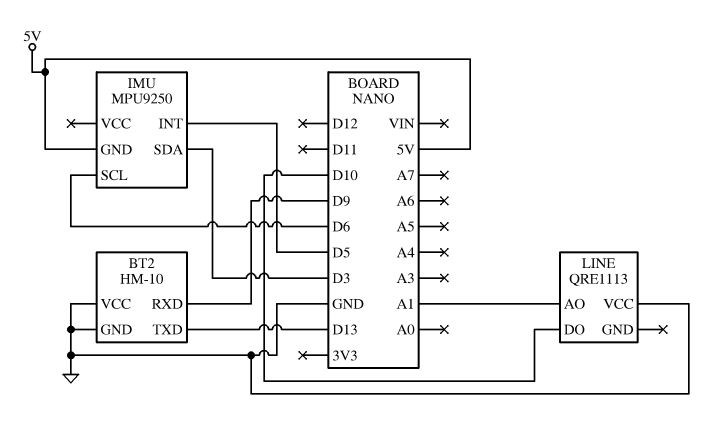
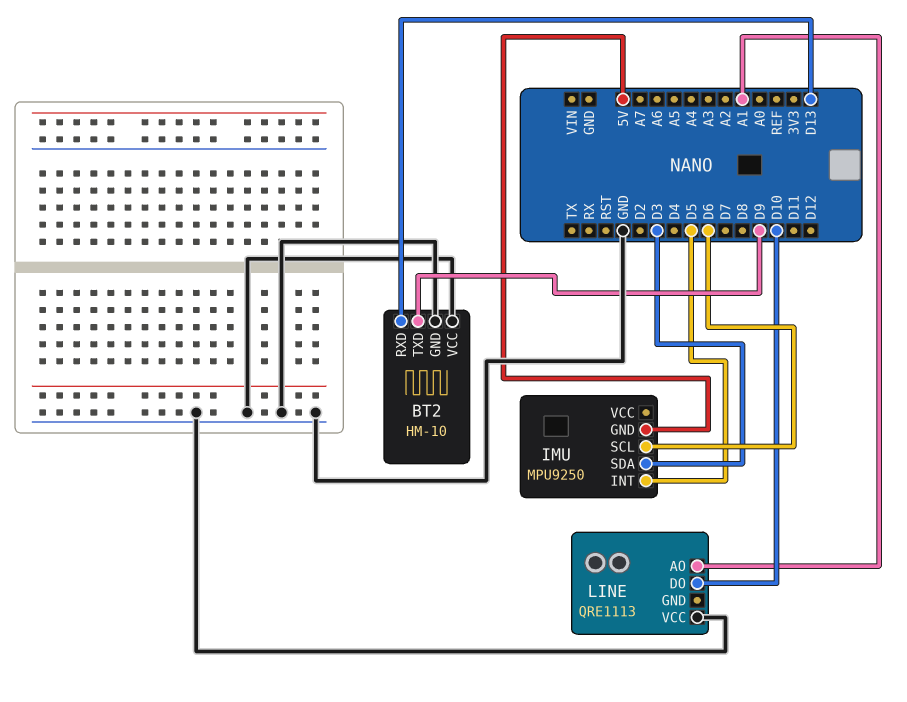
BT2 pin RXD: D9 -> D13
BT2 pin TXD: D13 -> D9

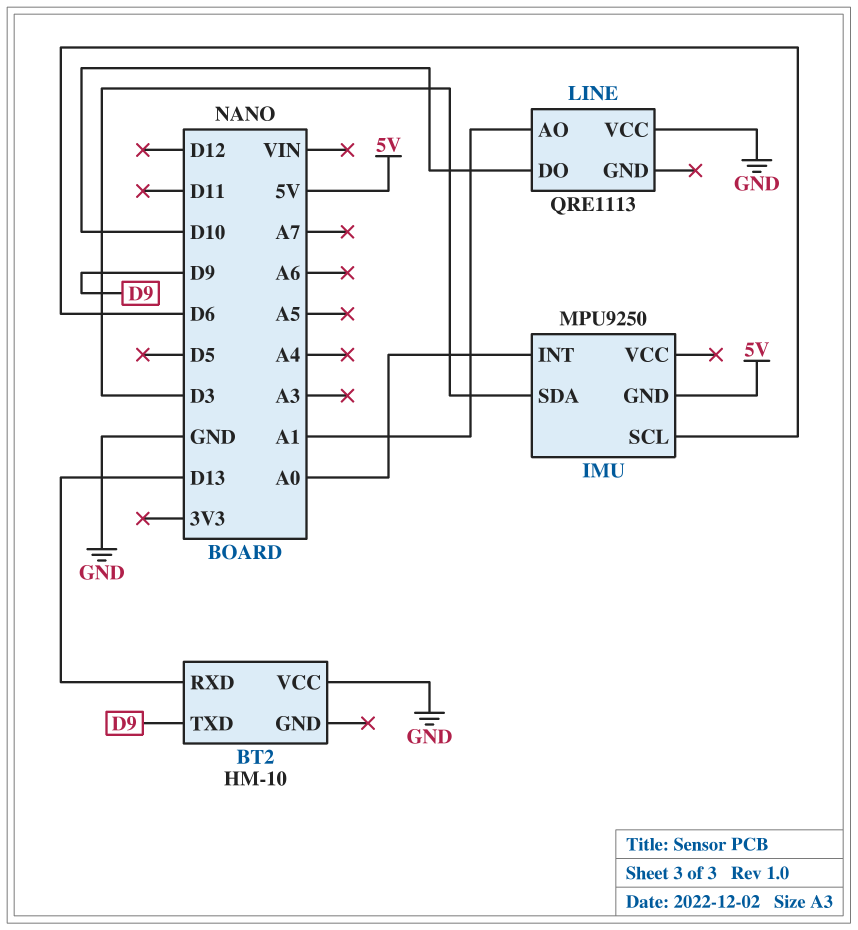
BT2 pin GND: GND -> none
IMU pin INT: D5 -> A0

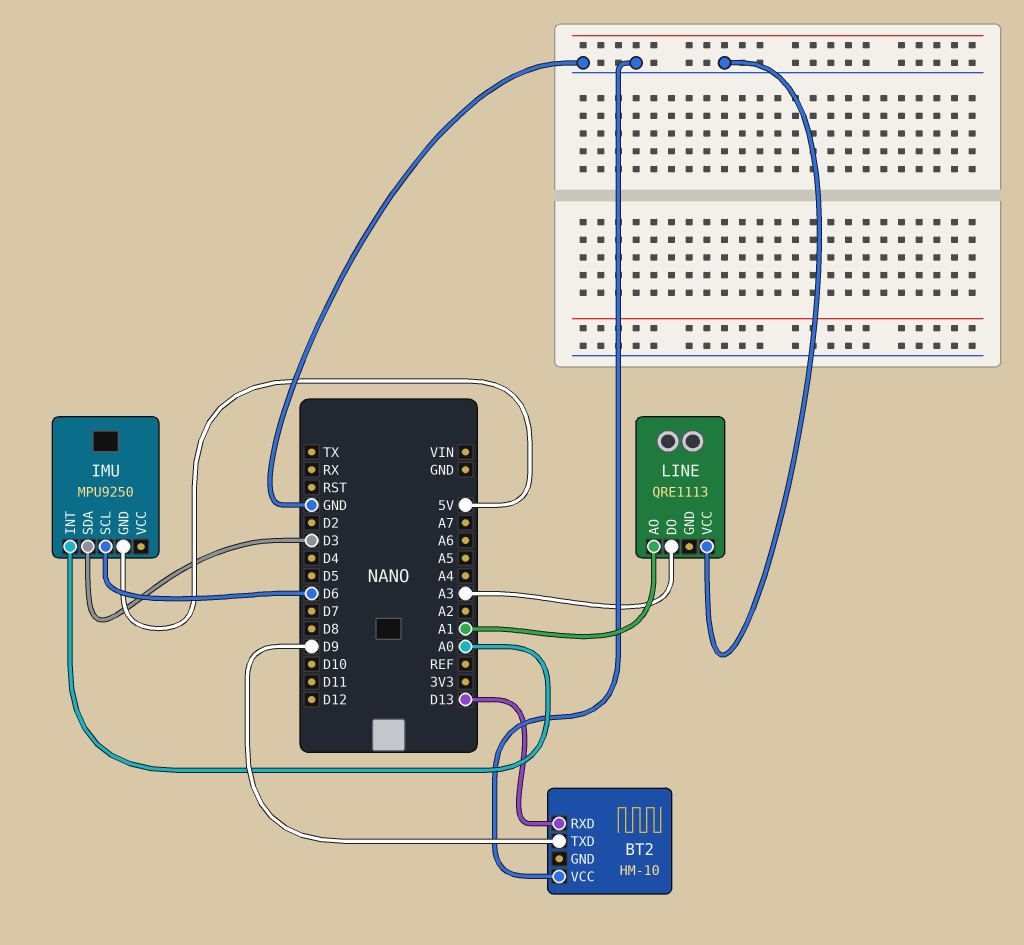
LINE pin DO: D10 -> A3

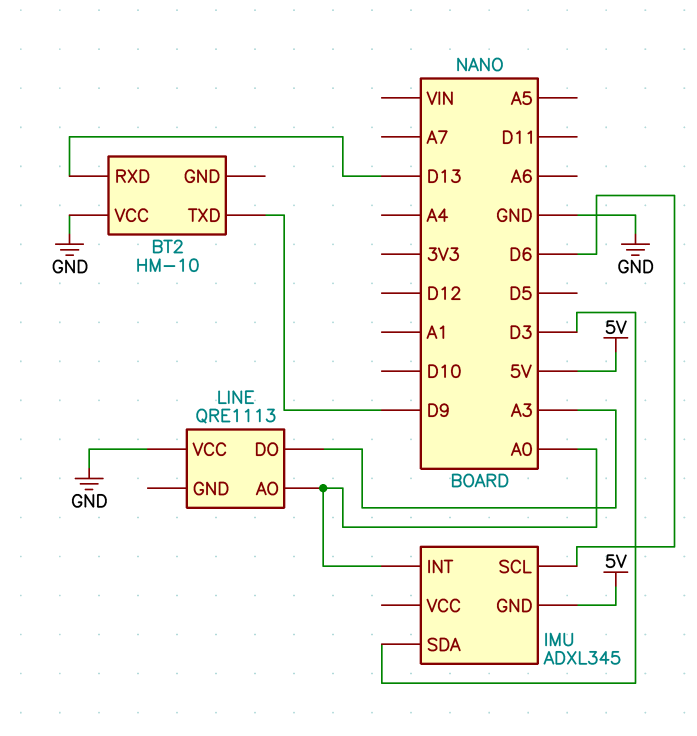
IMU: MPU9250 -> ADXL345
LINE pin AO: A1 -> A0

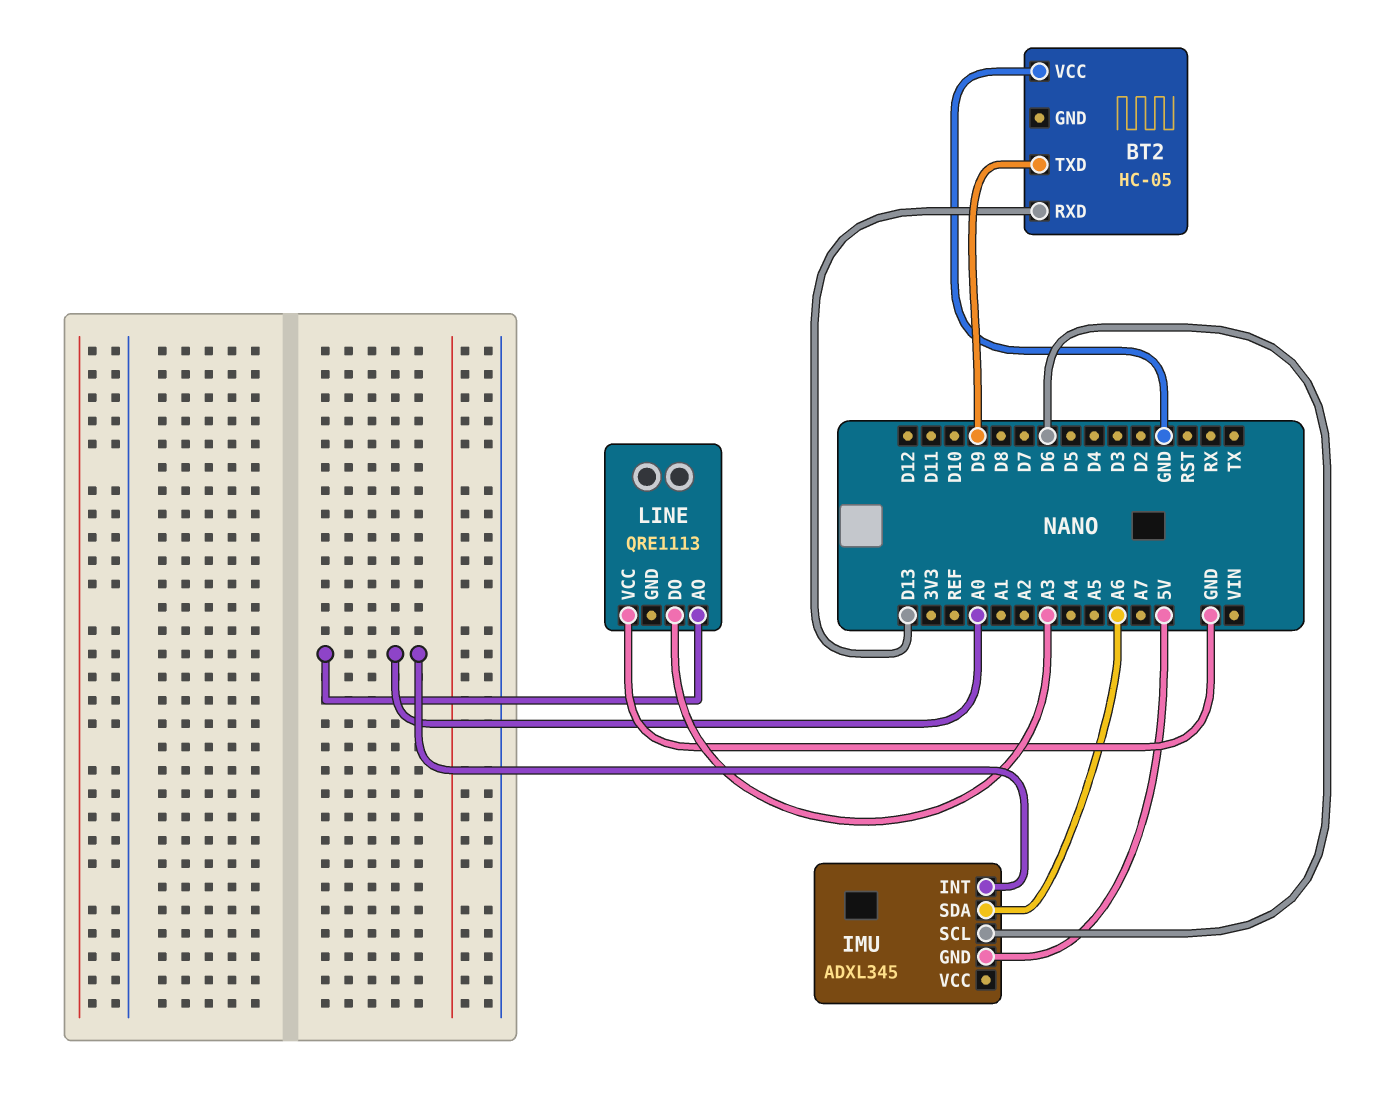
BT2: HM-10 -> HC-05
IMU pin SDA: D3 -> A6

